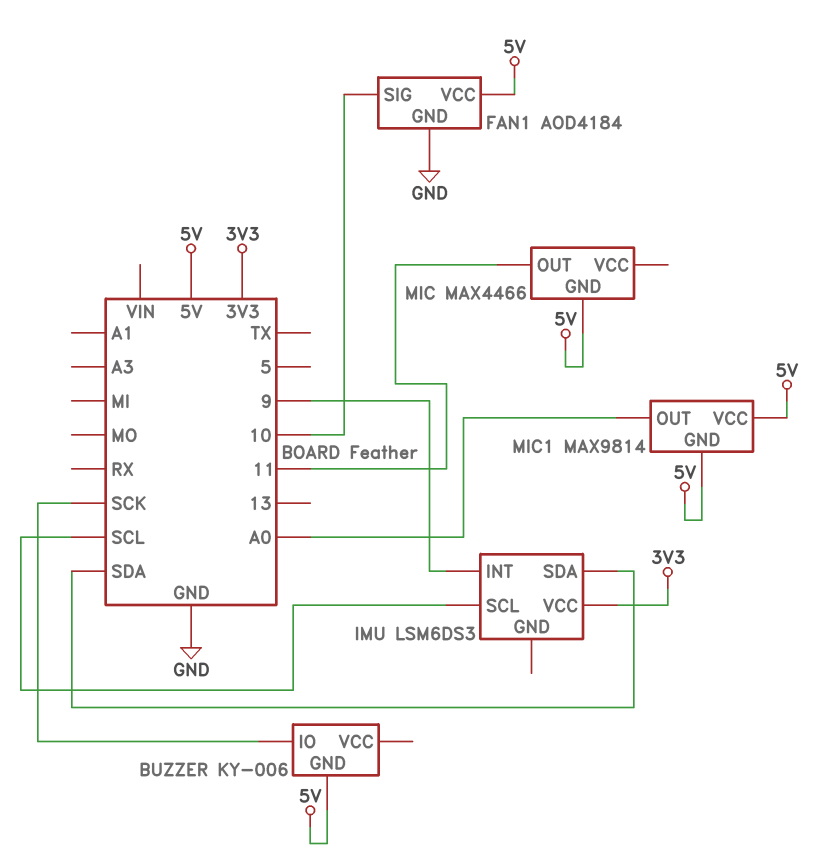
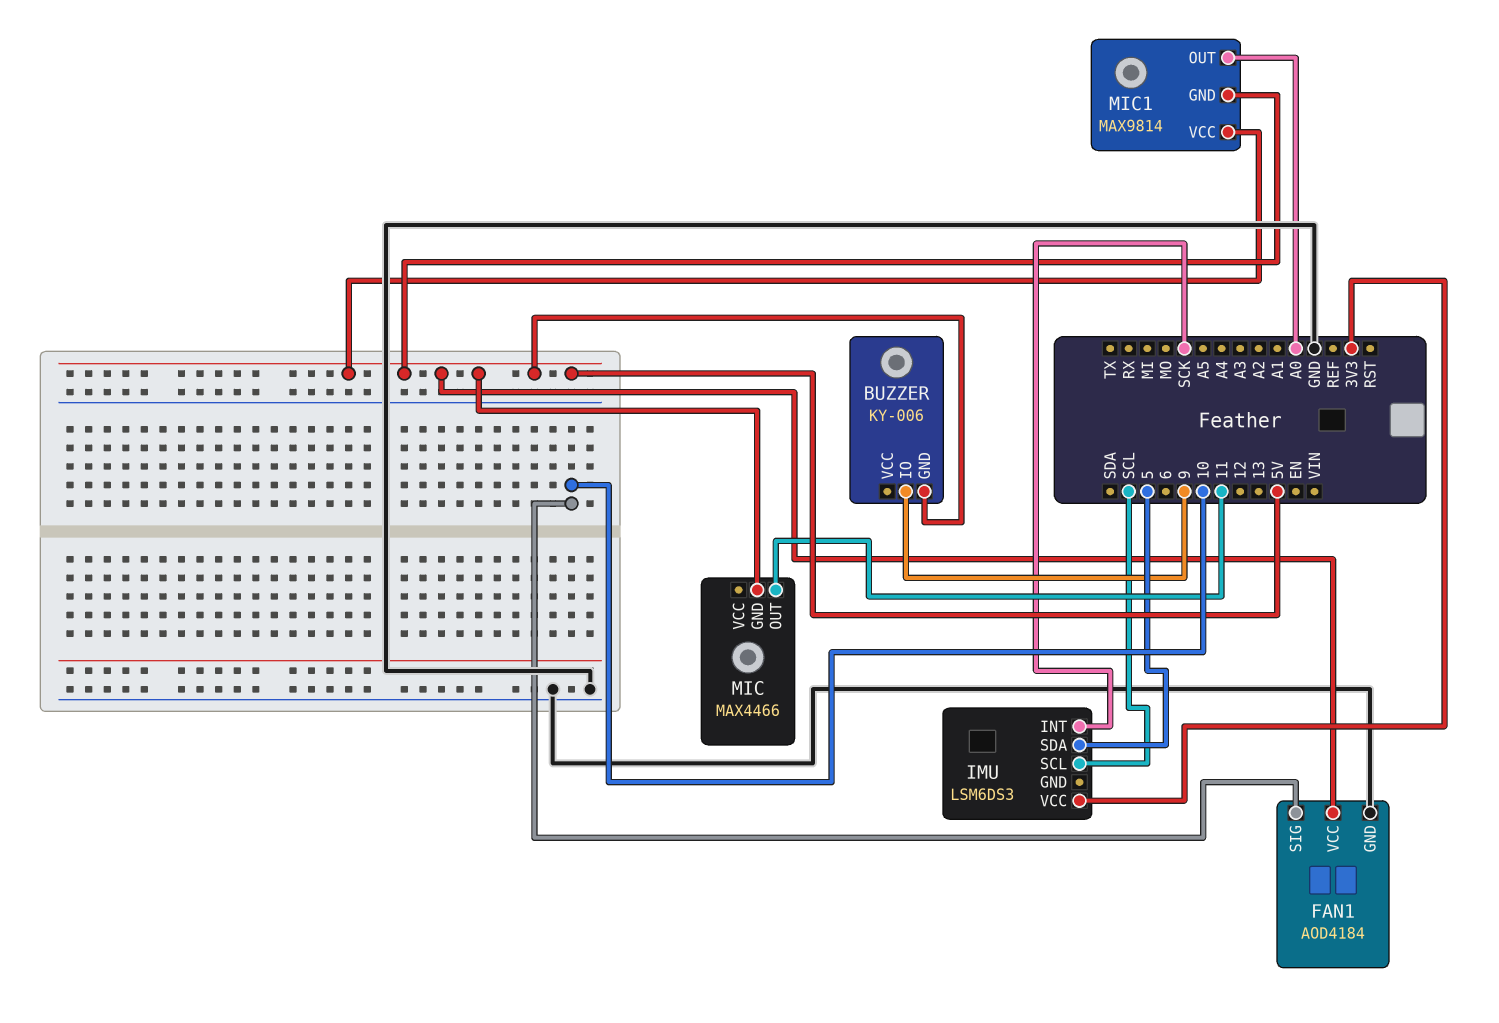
BUZZER pin IO: SCK -> 9
IMU pin INT: 9 -> SCK
IMU pin SDA: SDA -> 5

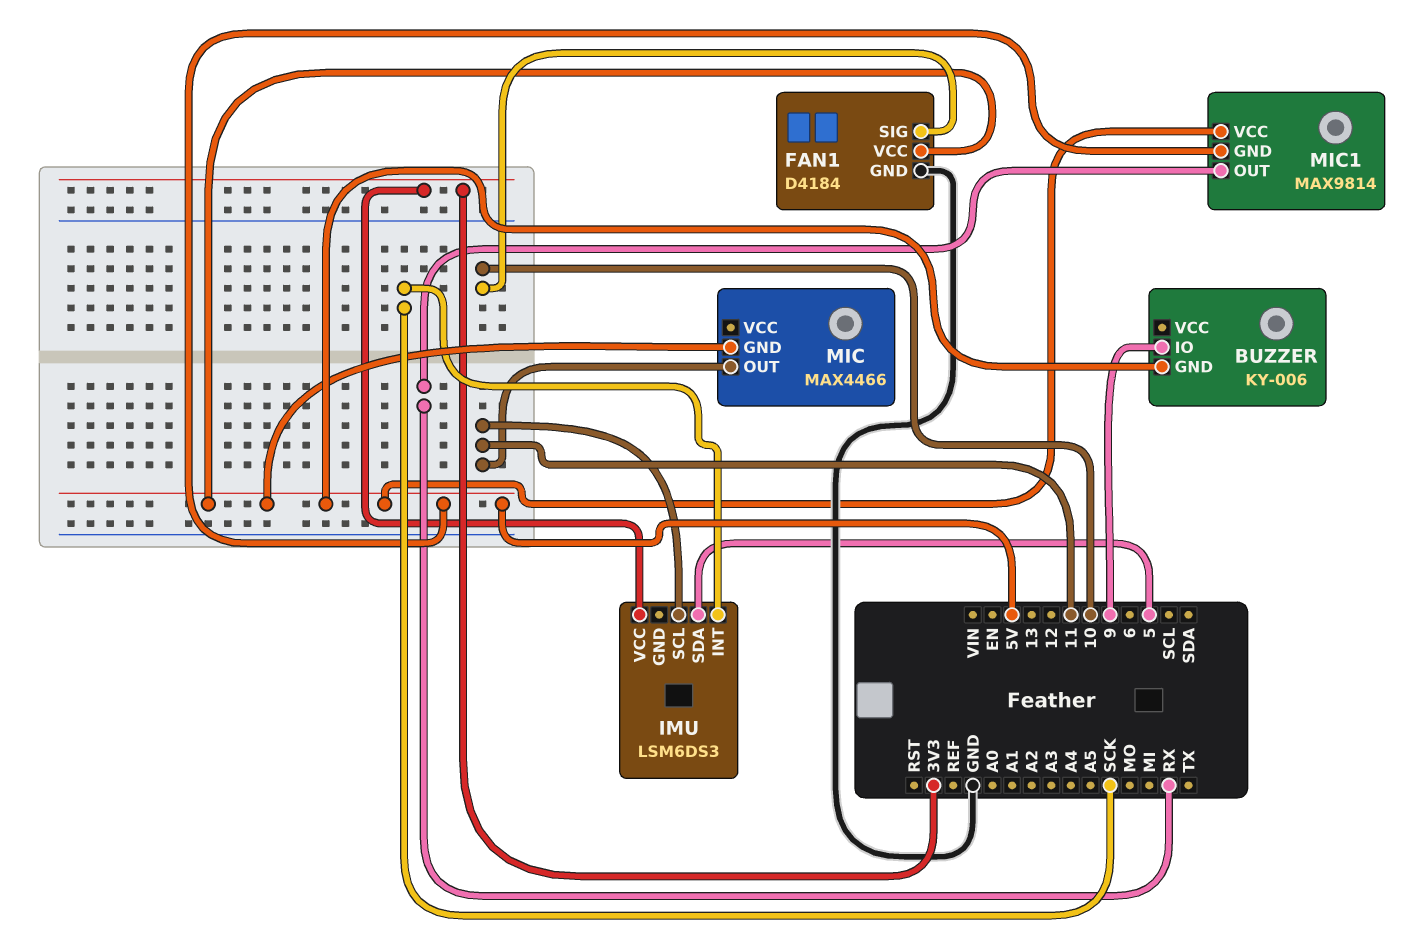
FAN1: AOD4184 -> D4184
IMU pin SCL: SCL -> 11
MIC1 pin OUT: A0 -> RX

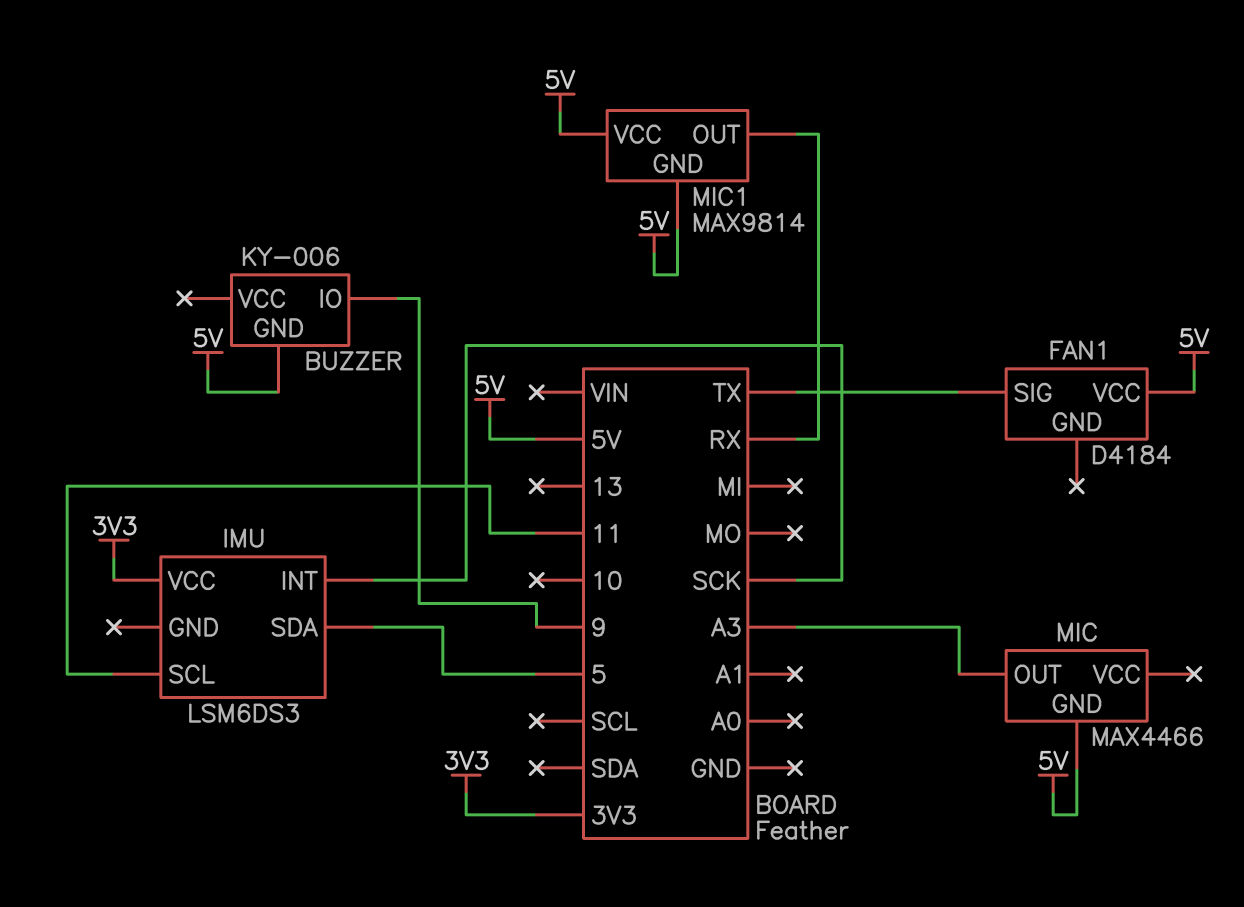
FAN1 pin GND: GND -> none
FAN1 pin SIG: 10 -> TX
MIC pin OUT: 11 -> A3

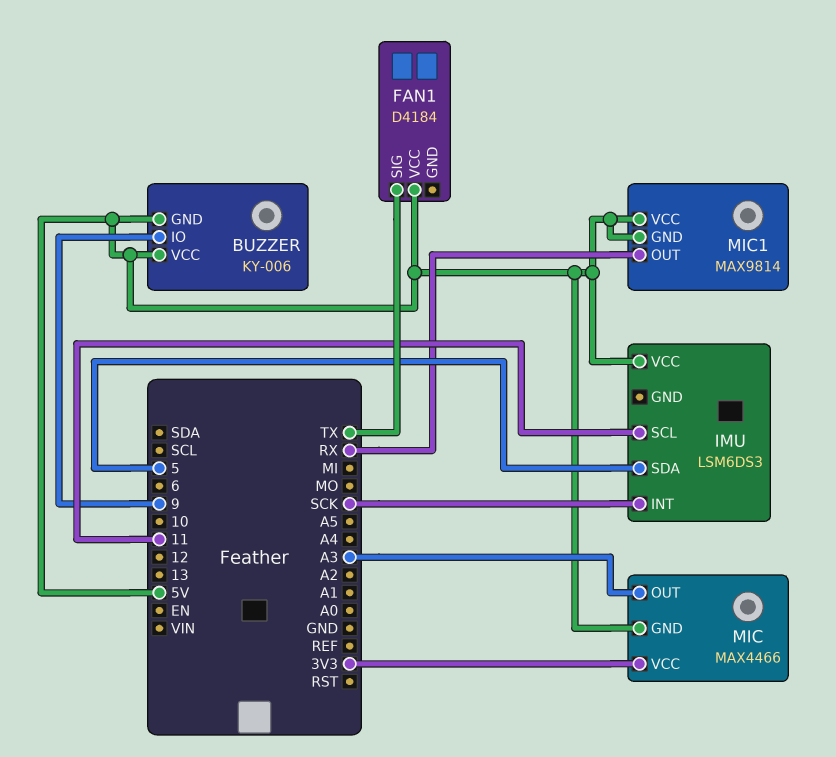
BUZZER pin VCC: none -> 5V
IMU pin VCC: 3V3 -> 5V
MIC pin VCC: none -> 3V3

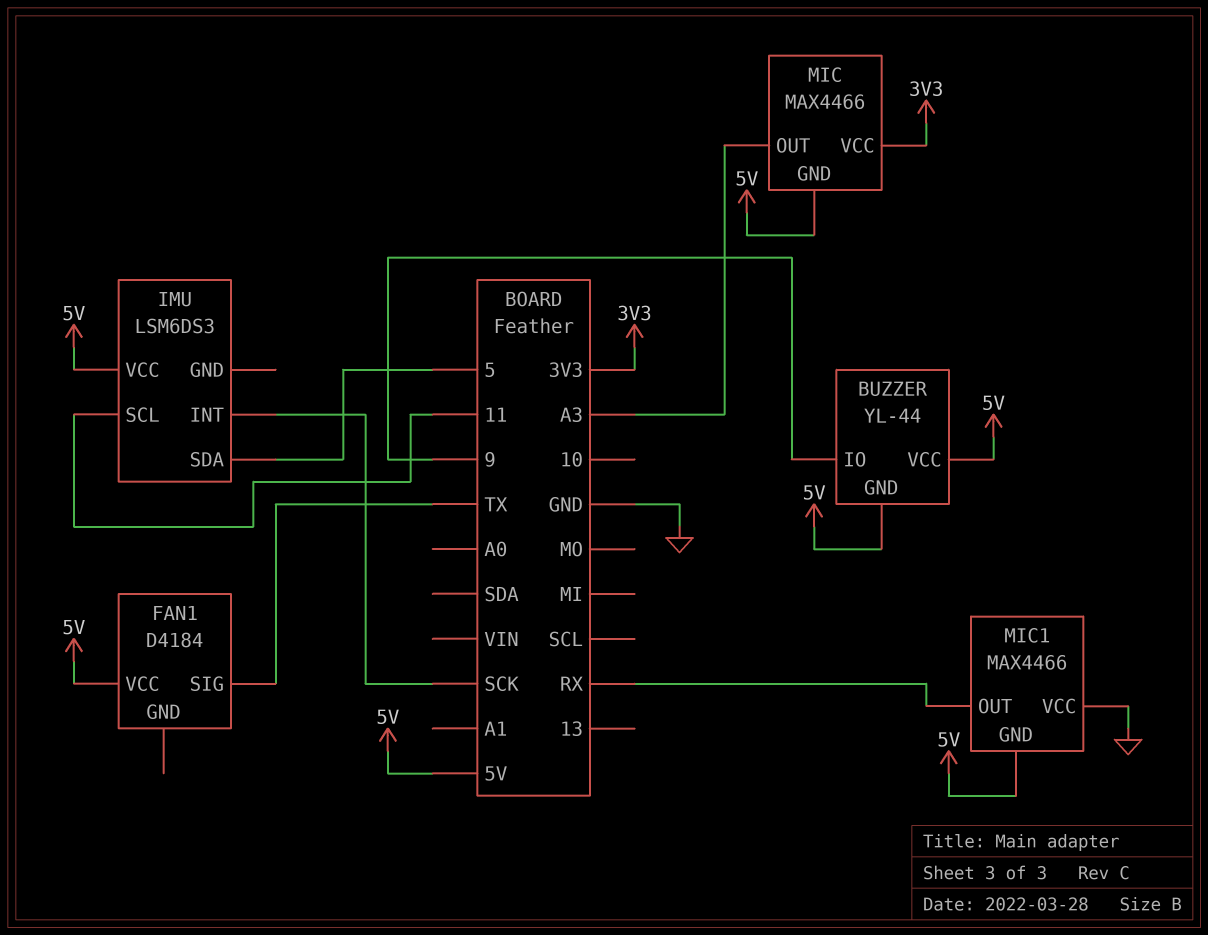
BUZZER: KY-006 -> YL-44
MIC1: MAX9814 -> MAX4466
MIC1 pin VCC: 5V -> GND

